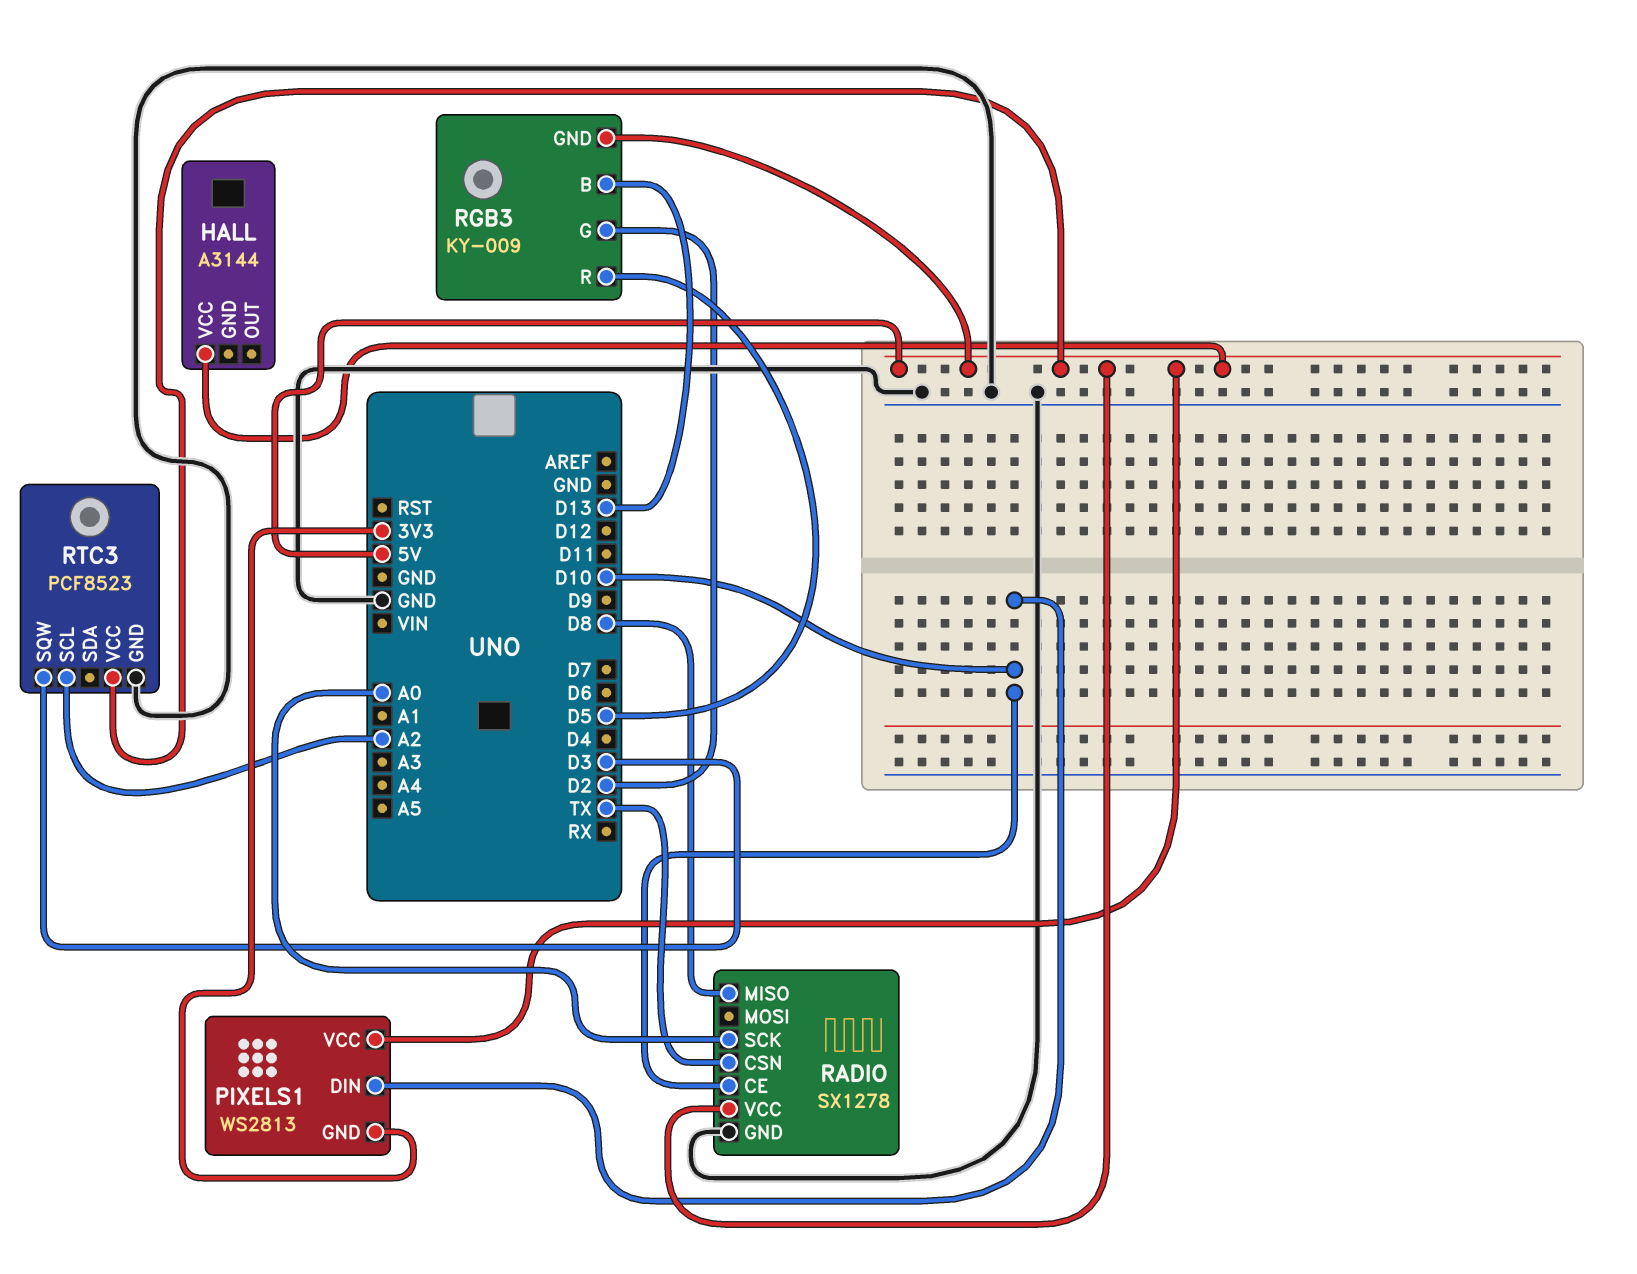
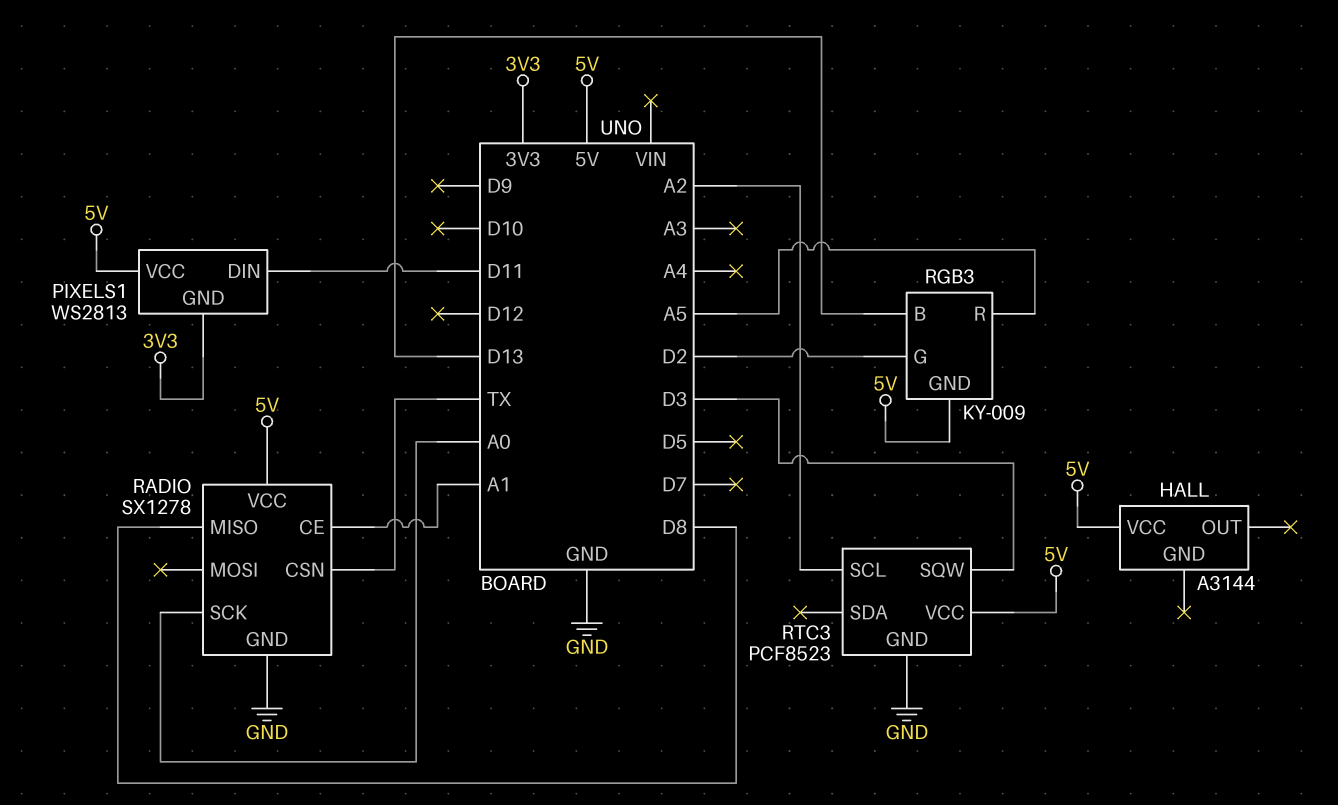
PIXELS1 pin DIN: D10 -> D11
RADIO pin CE: D10 -> A1
RGB3 pin R: D5 -> A5

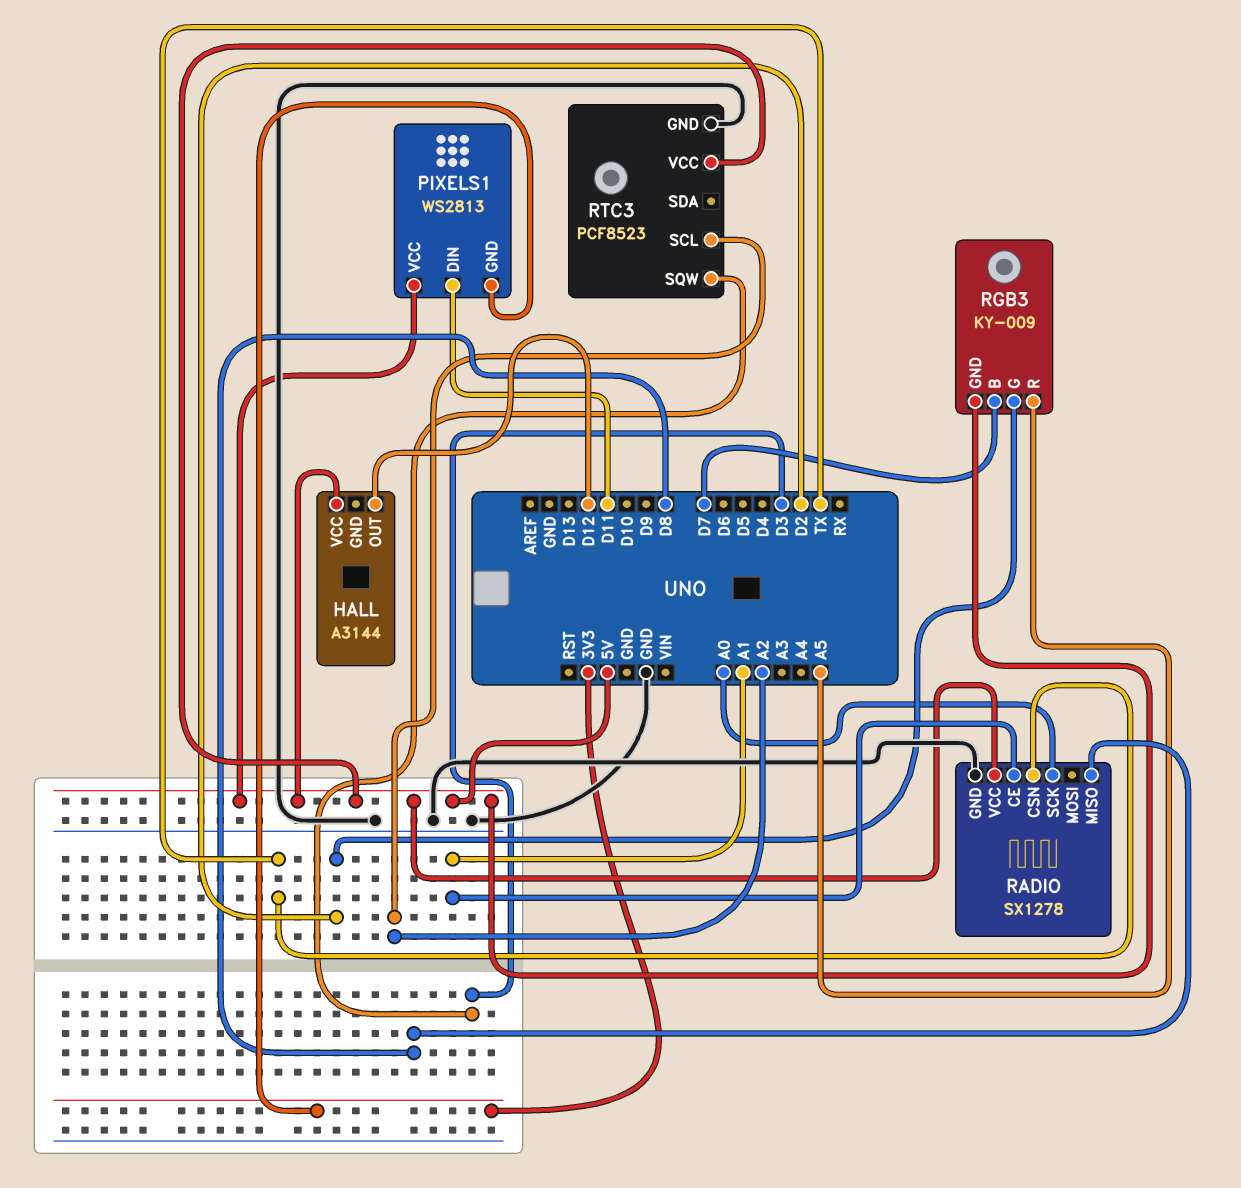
HALL pin OUT: none -> D12
RGB3 pin B: D13 -> D7

